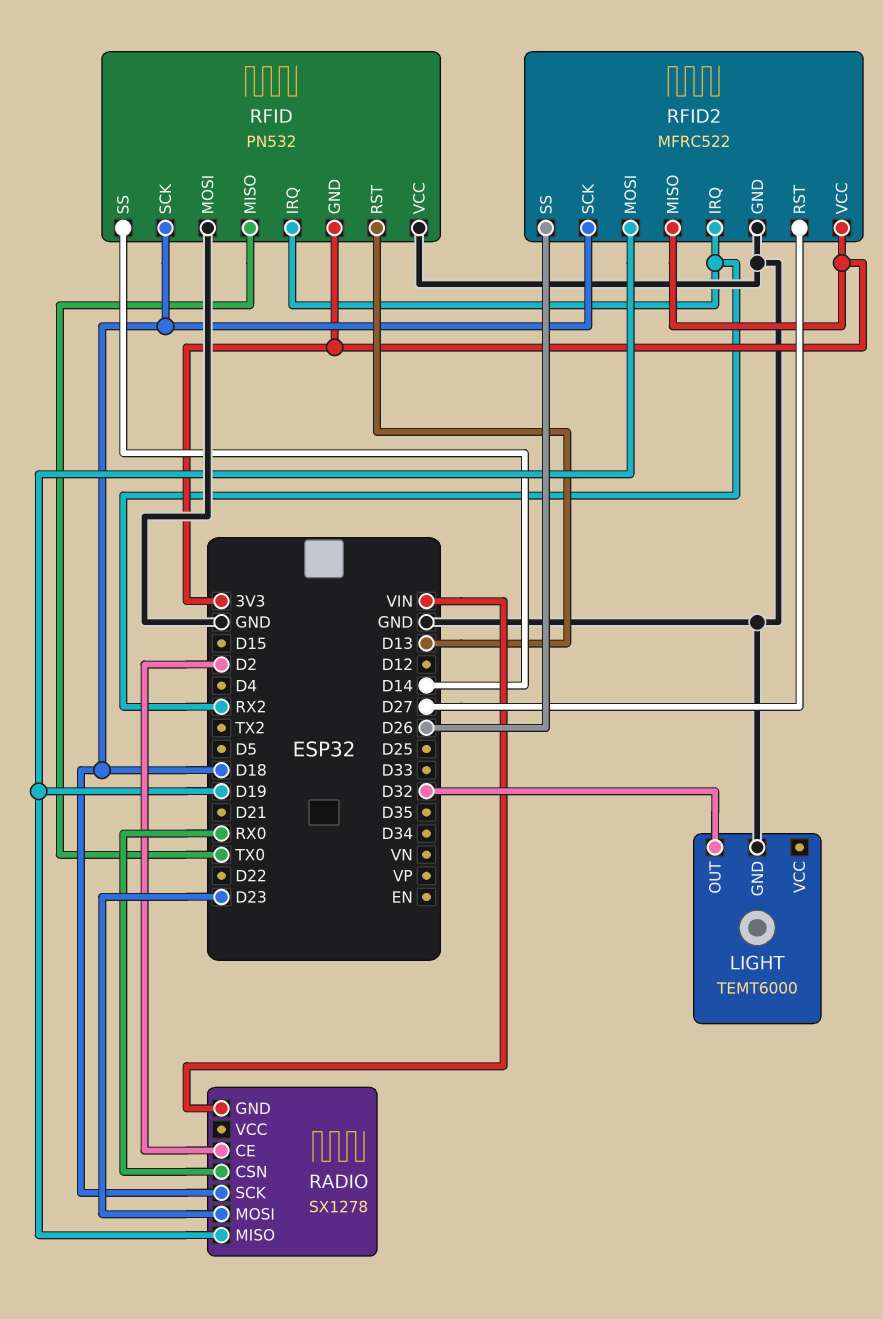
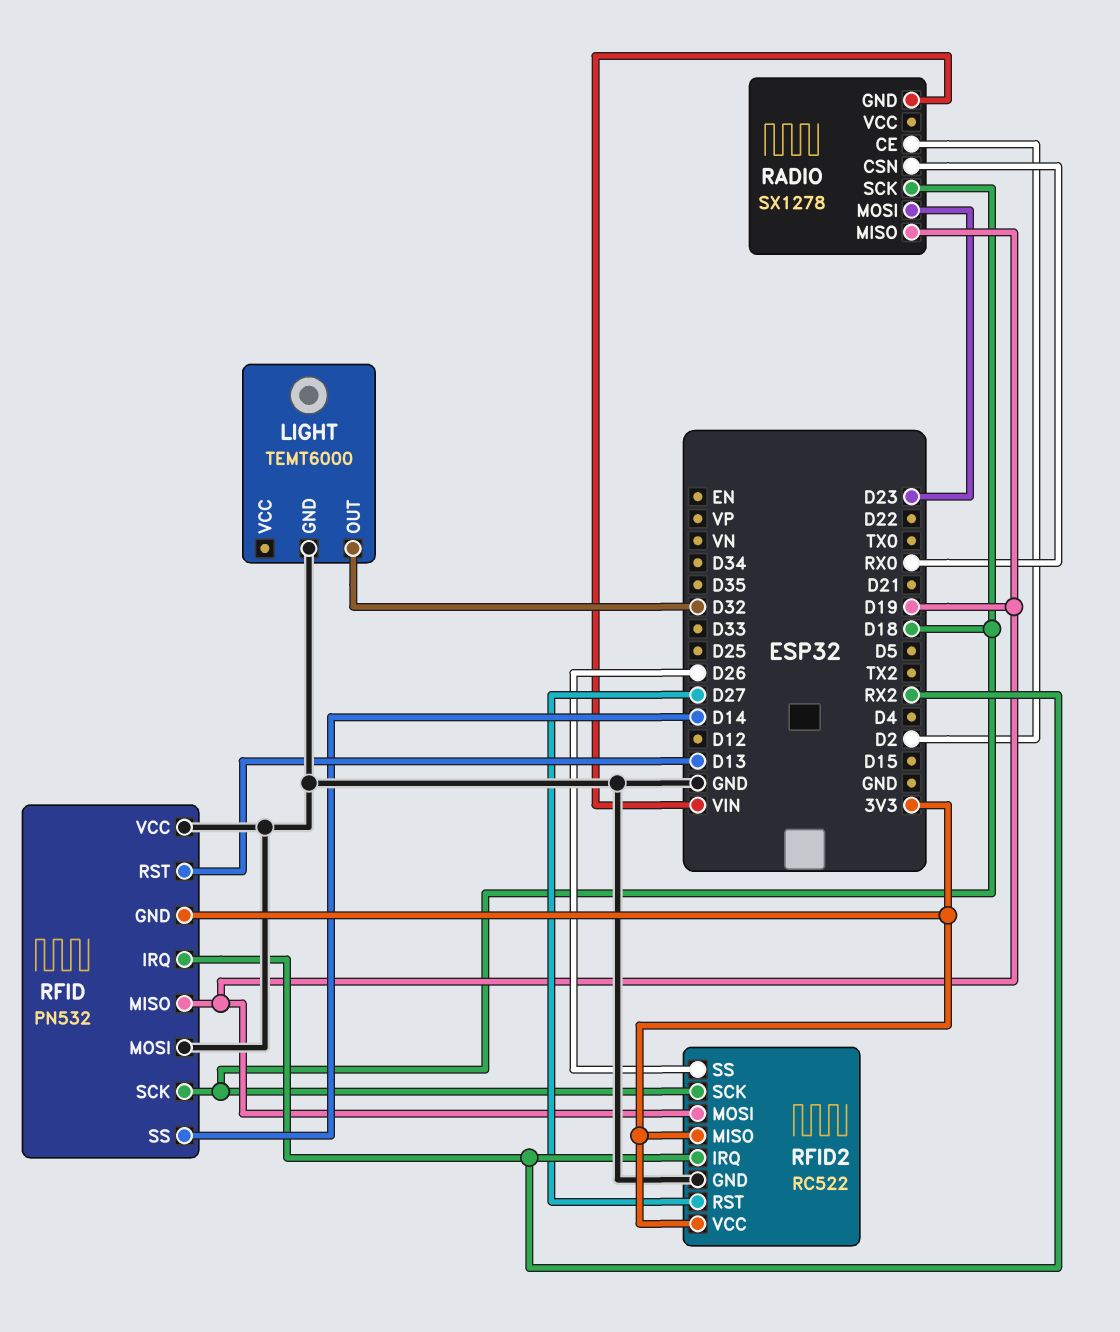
RFID pin MISO: TX0 -> D19
RFID2: MFRC522 -> RC522

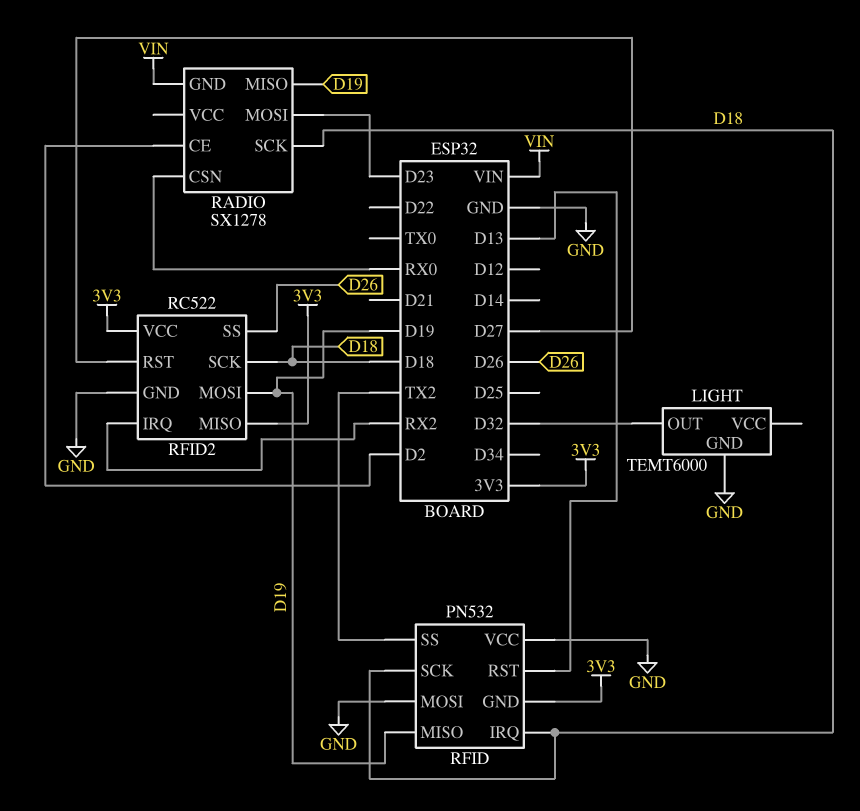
RFID pin IRQ: RX2 -> D18
RFID pin SS: D14 -> TX2

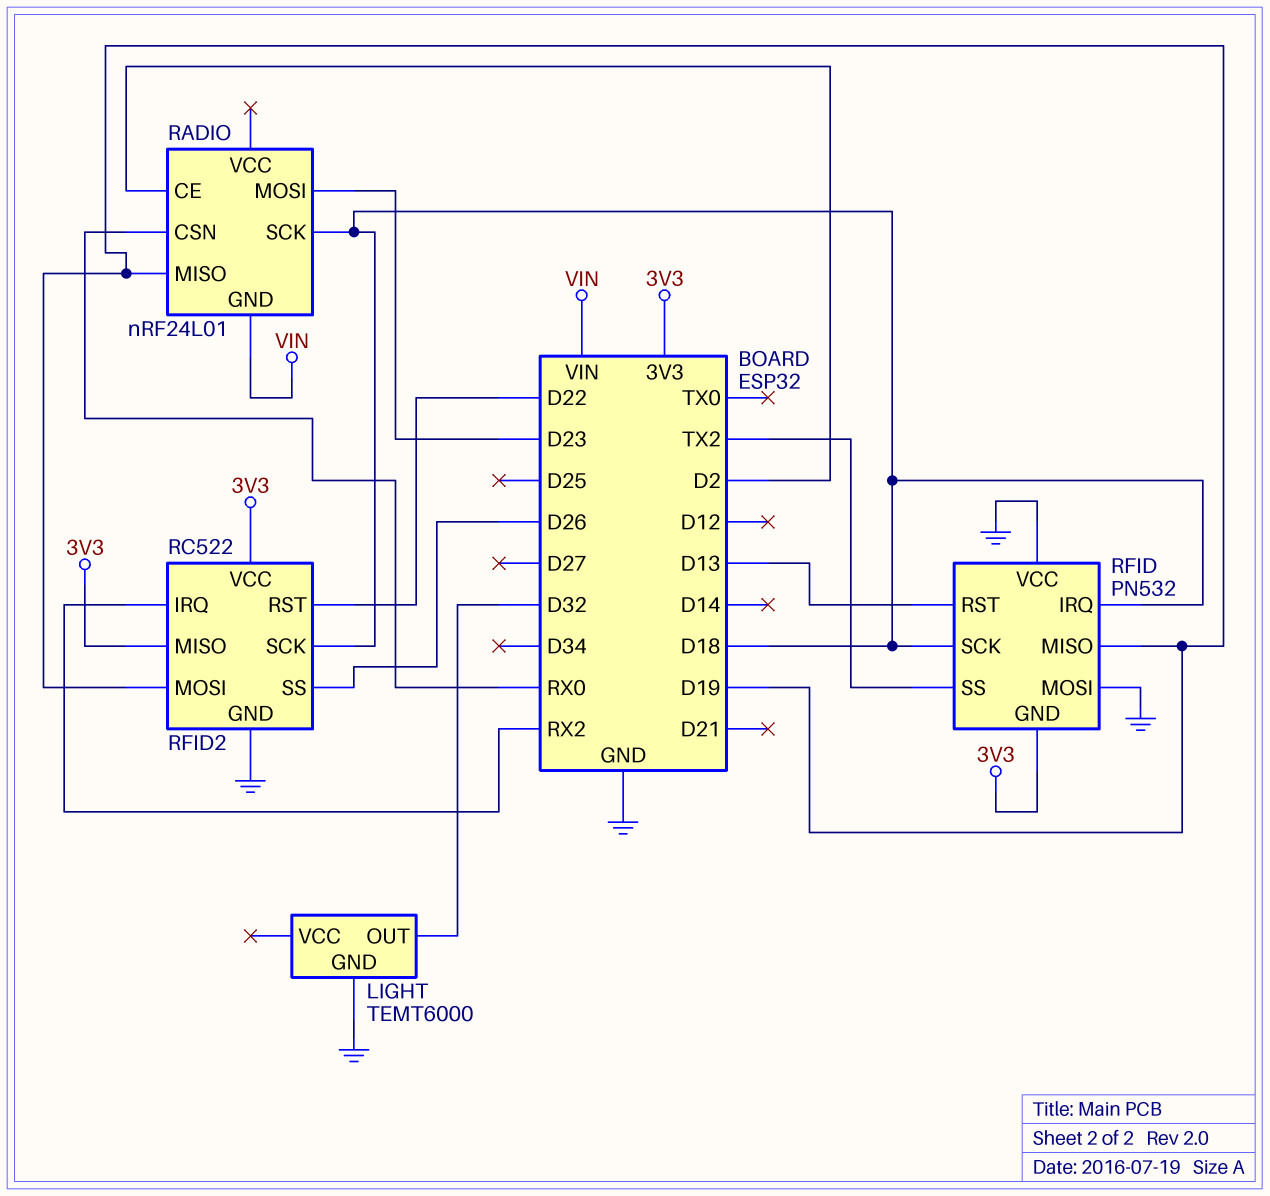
RADIO: SX1278 -> nRF24L01
RFID2 pin RST: D27 -> D22

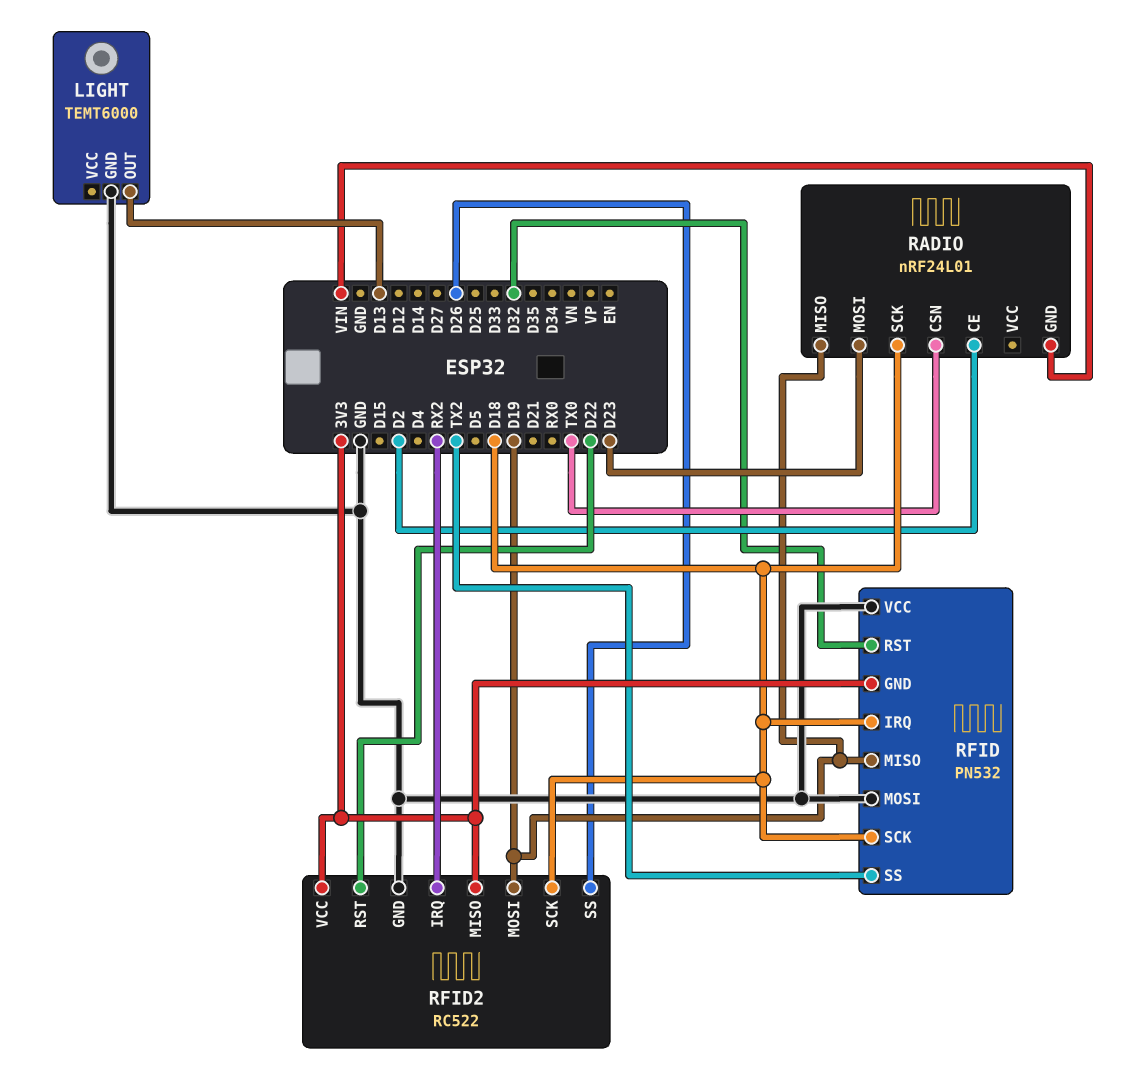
LIGHT pin OUT: D32 -> D13
RADIO pin CSN: RX0 -> TX0
RFID pin RST: D13 -> D32

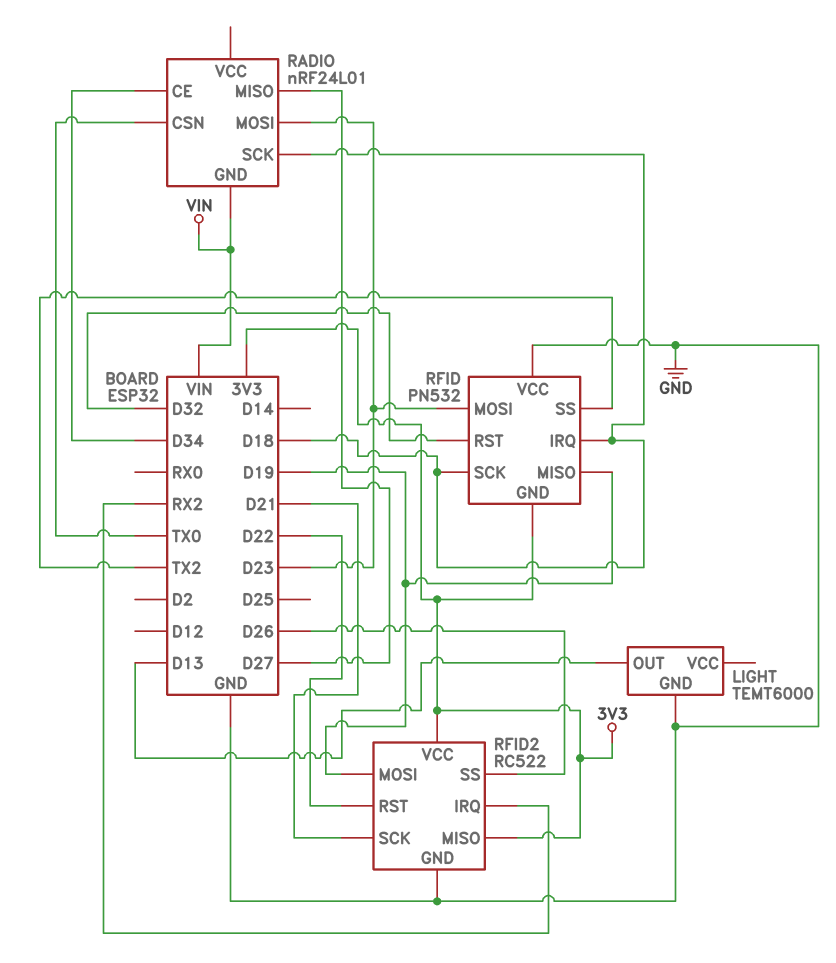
RADIO pin CE: D2 -> D34
RADIO pin MISO: D19 -> D27
RFID pin MOSI: GND -> D23
RFID2 pin SCK: D18 -> D21

